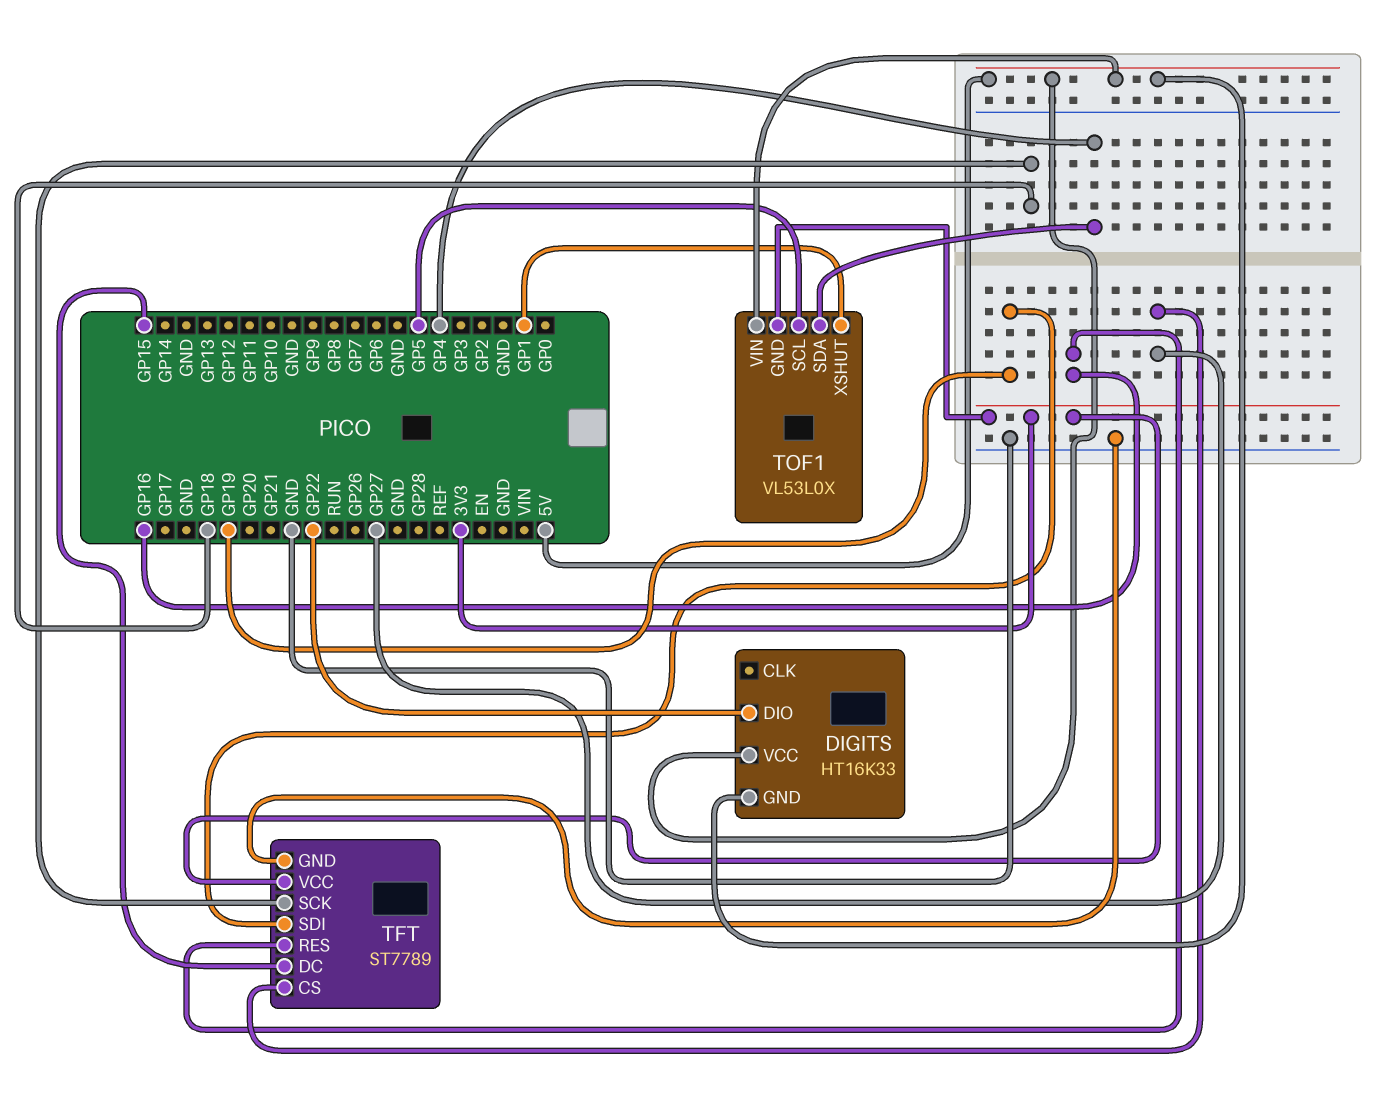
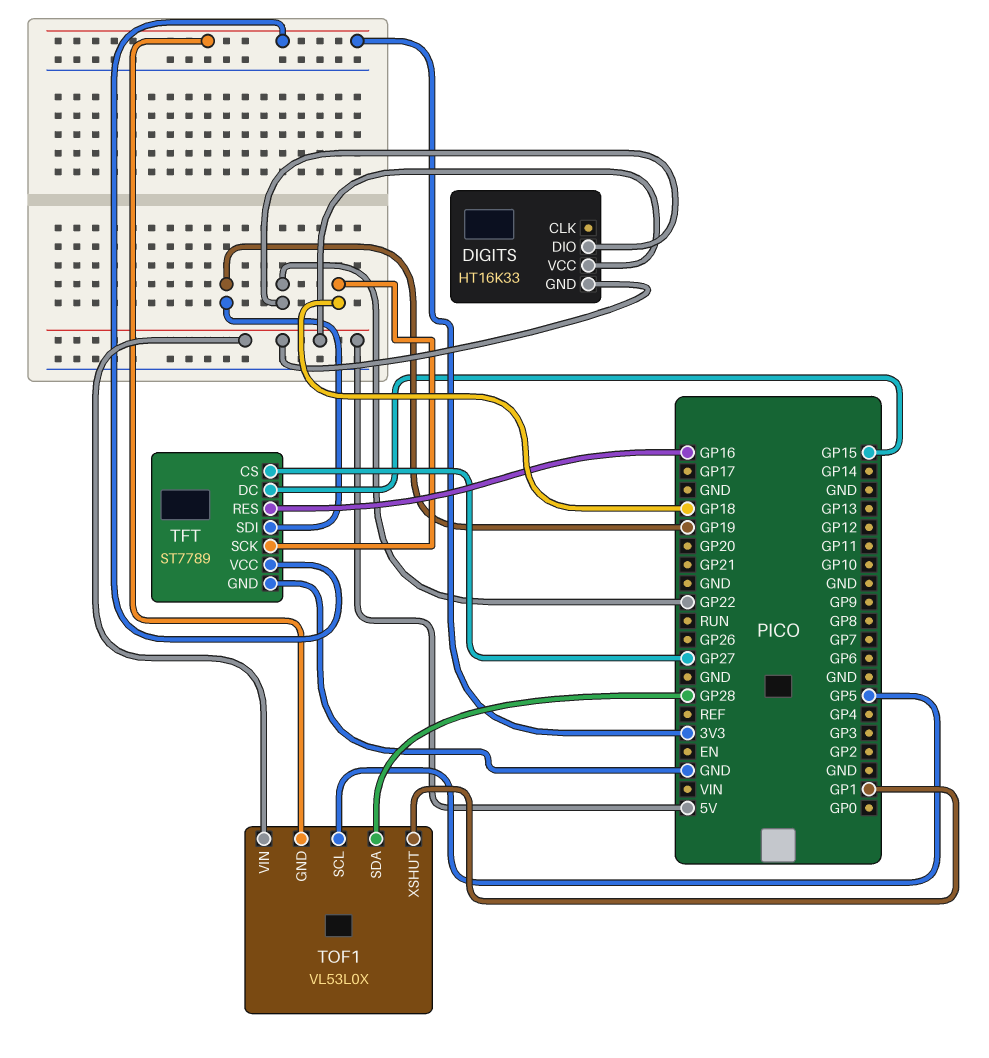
TOF1 pin SDA: GP4 -> GP28

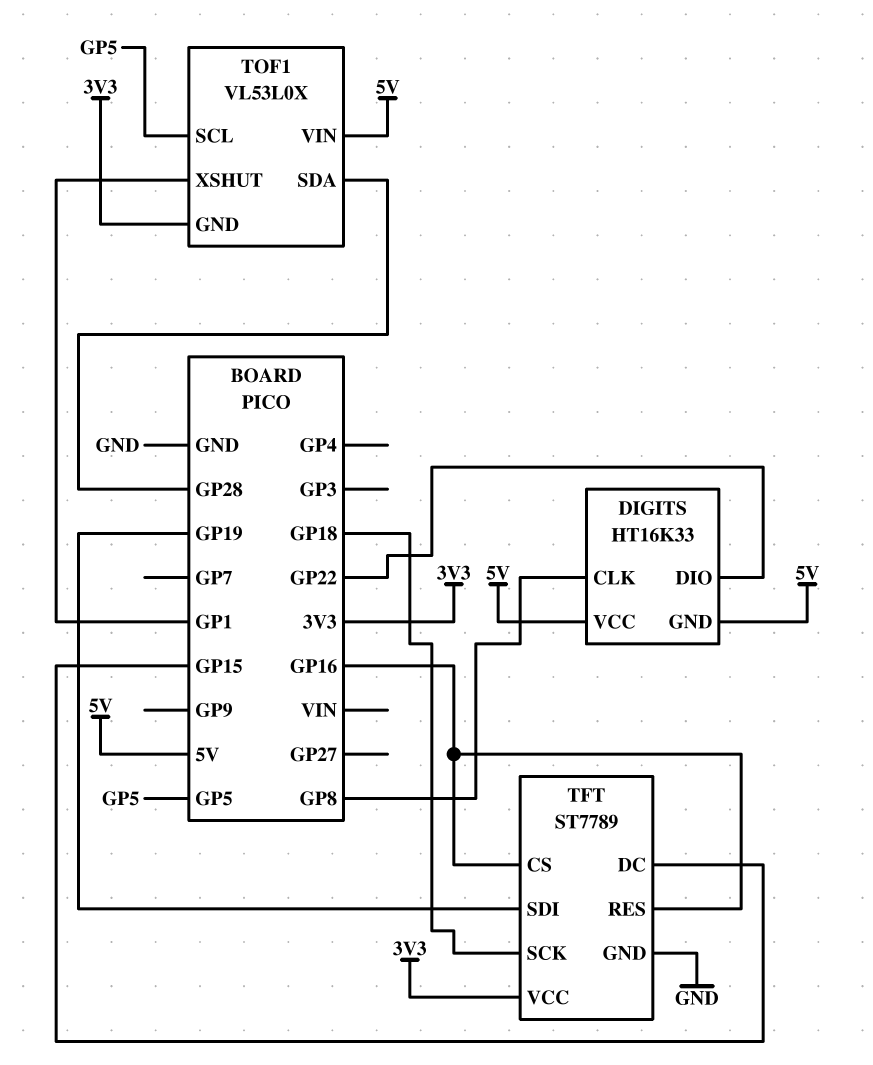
DIGITS pin CLK: none -> GP8
TFT pin CS: GP27 -> GP16

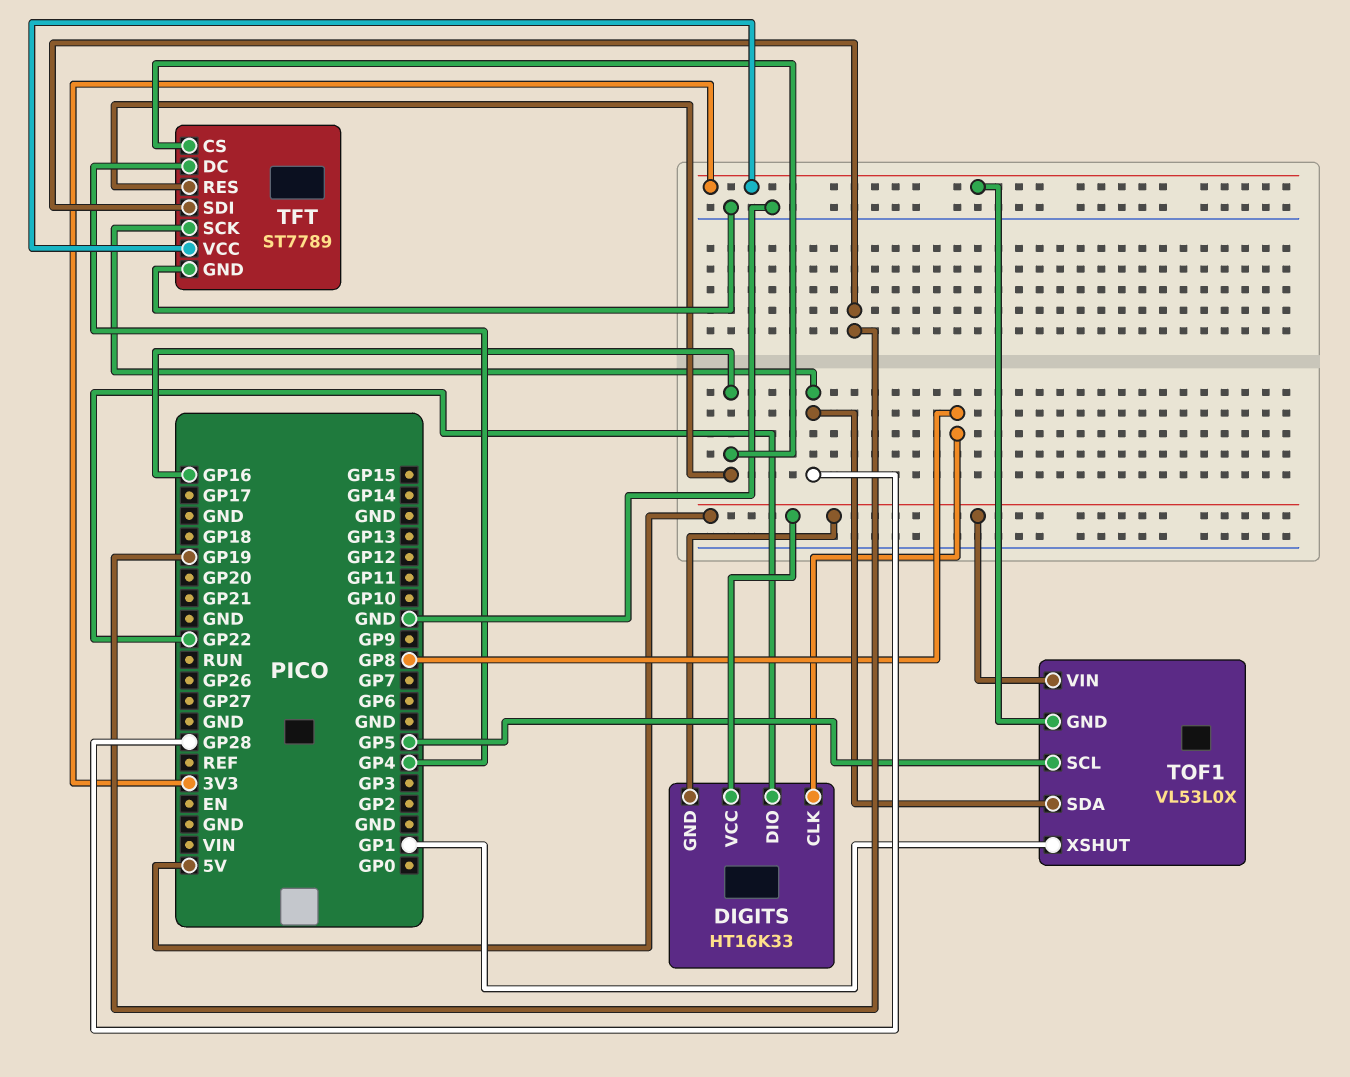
TFT pin DC: GP15 -> GP4
TFT pin SCK: GP18 -> GP28

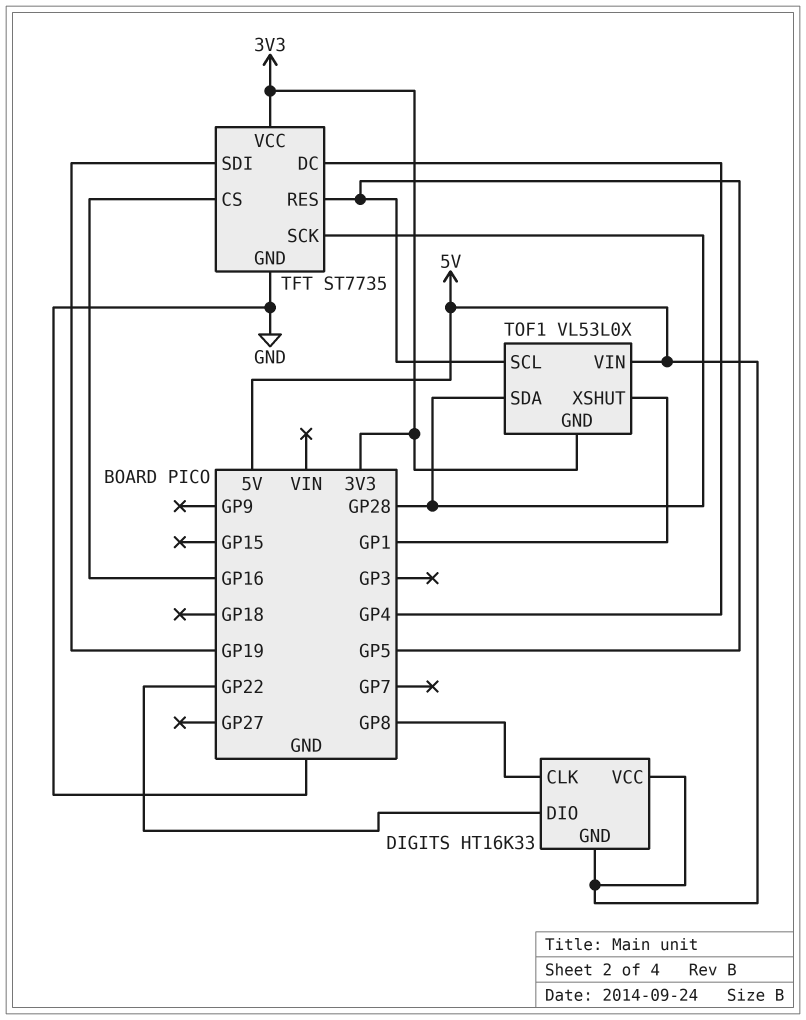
TFT: ST7789 -> ST7735
TFT pin RES: GP16 -> GP5

